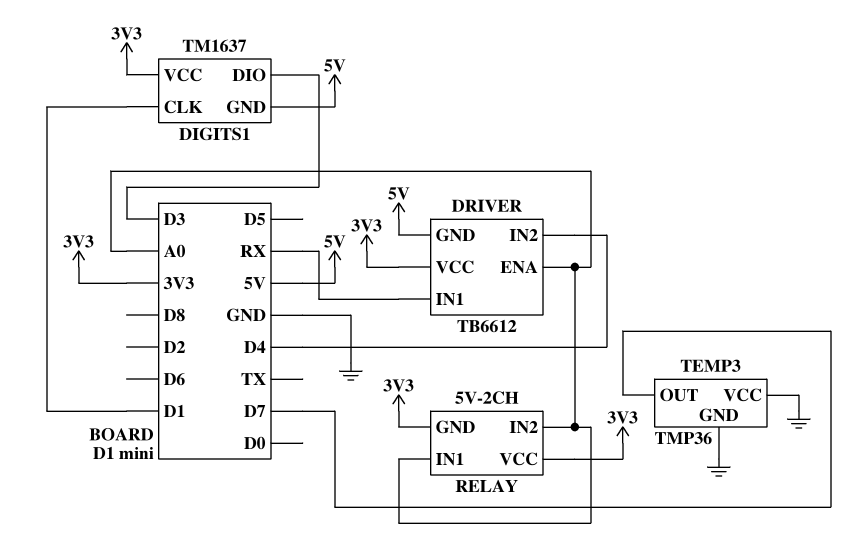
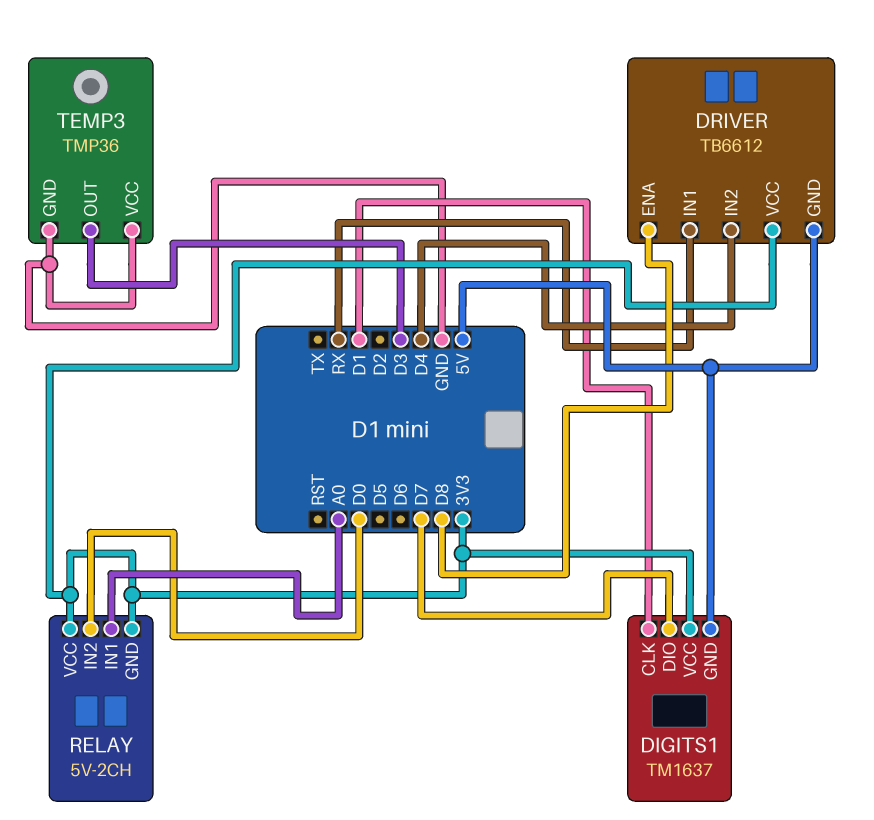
DIGITS1 pin DIO: D3 -> D7
DRIVER pin ENA: A0 -> D8
RELAY pin IN2: A0 -> D0
TEMP3 pin OUT: D7 -> D3

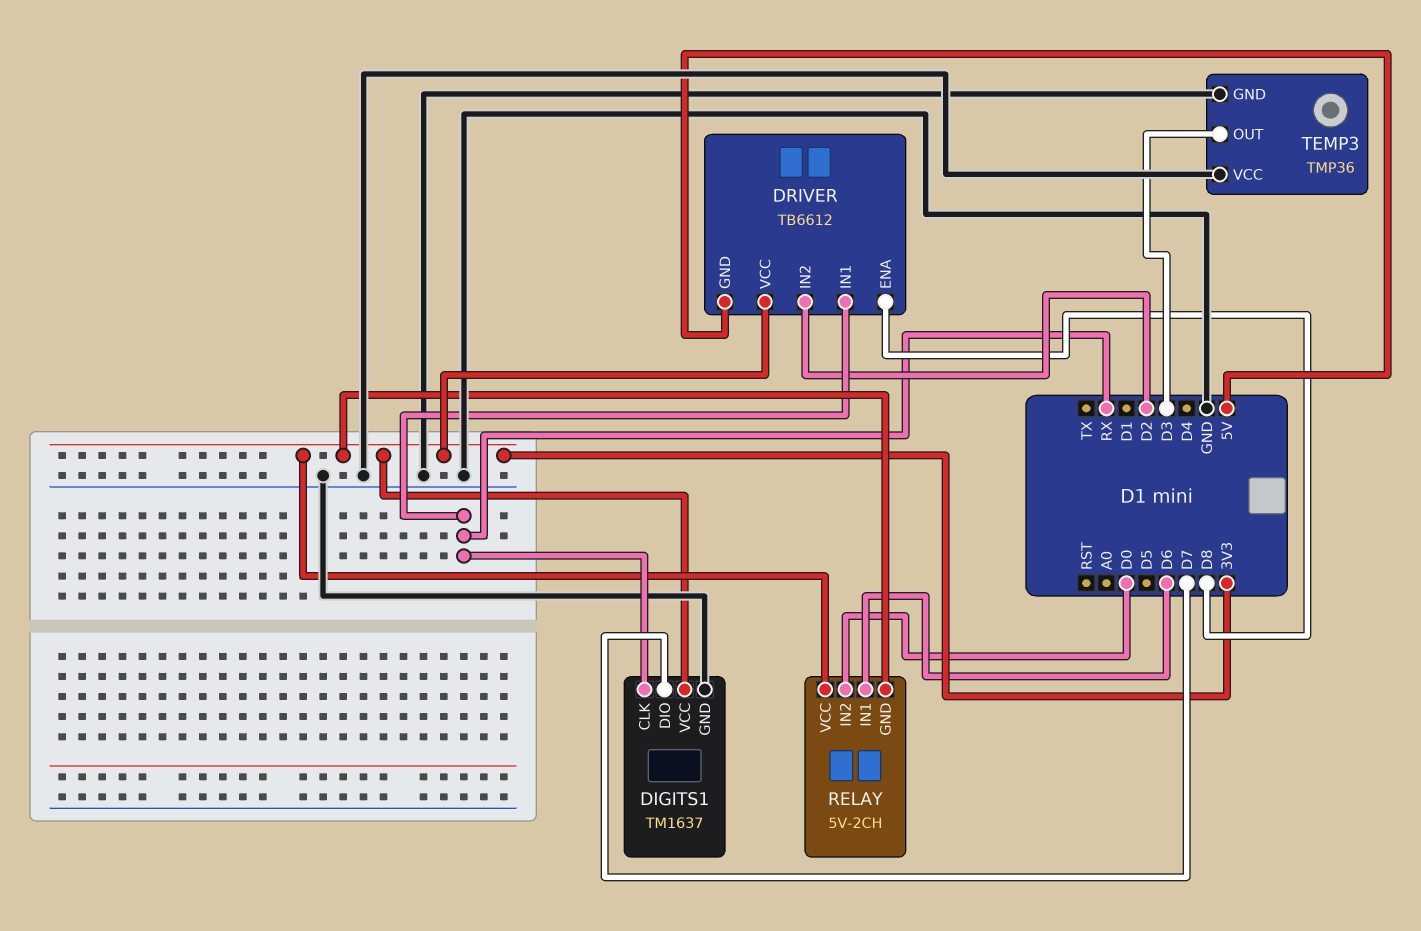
DIGITS1 pin CLK: D1 -> RX
DIGITS1 pin GND: 5V -> GND
DRIVER pin IN2: D4 -> D2
RELAY pin IN1: A0 -> D6

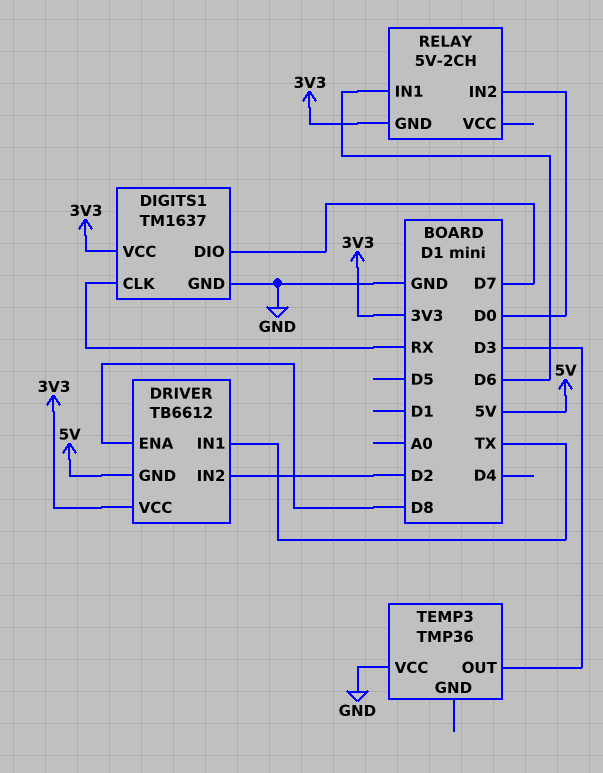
DRIVER pin IN1: RX -> TX
RELAY pin VCC: 3V3 -> none
TEMP3 pin GND: GND -> none

